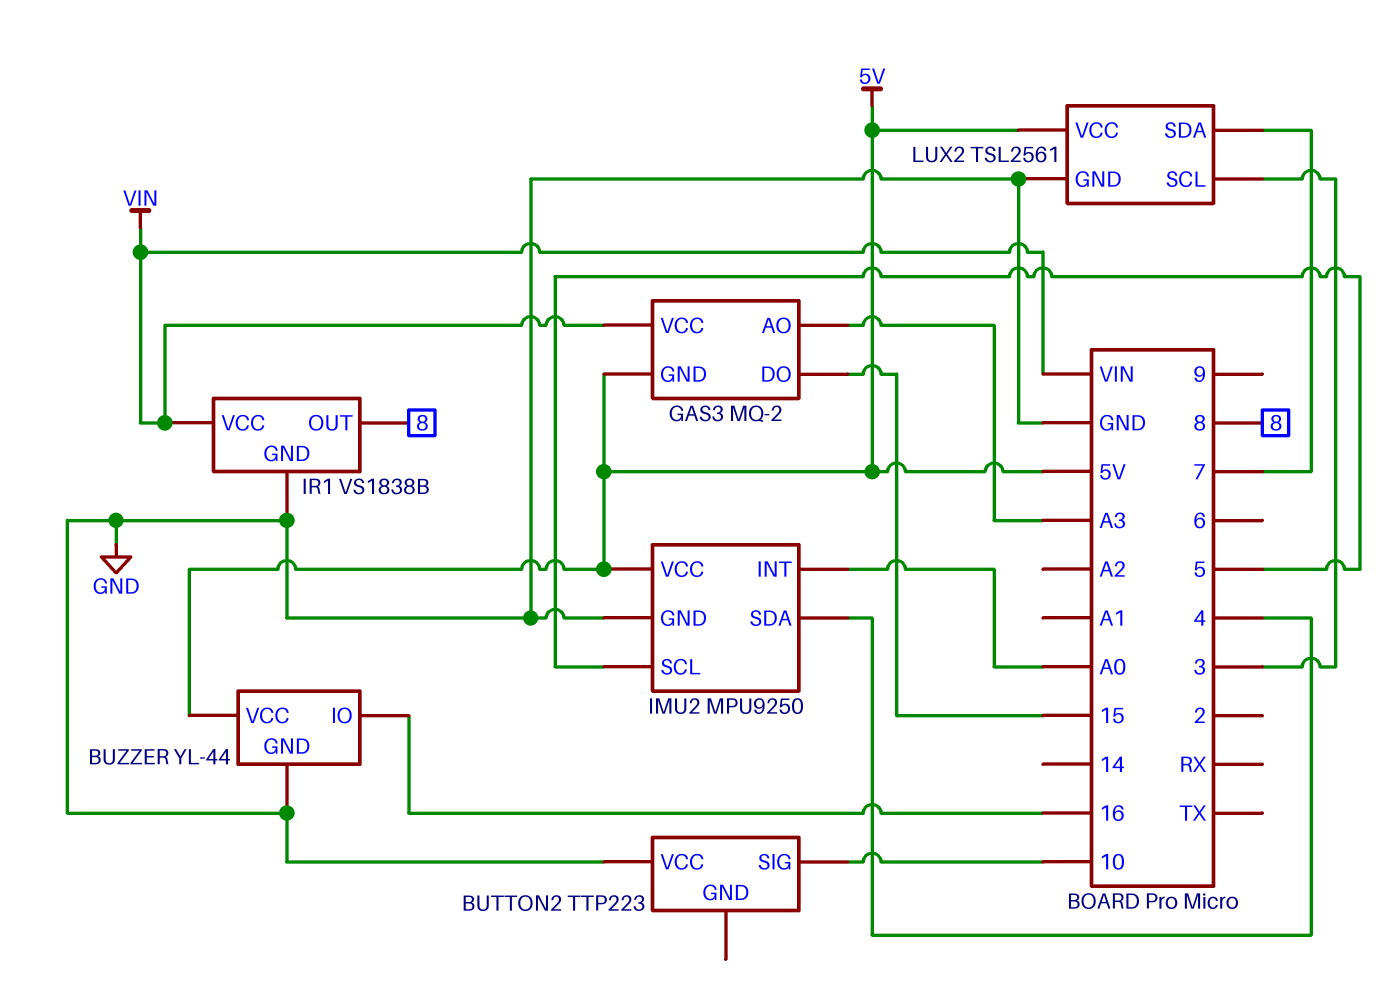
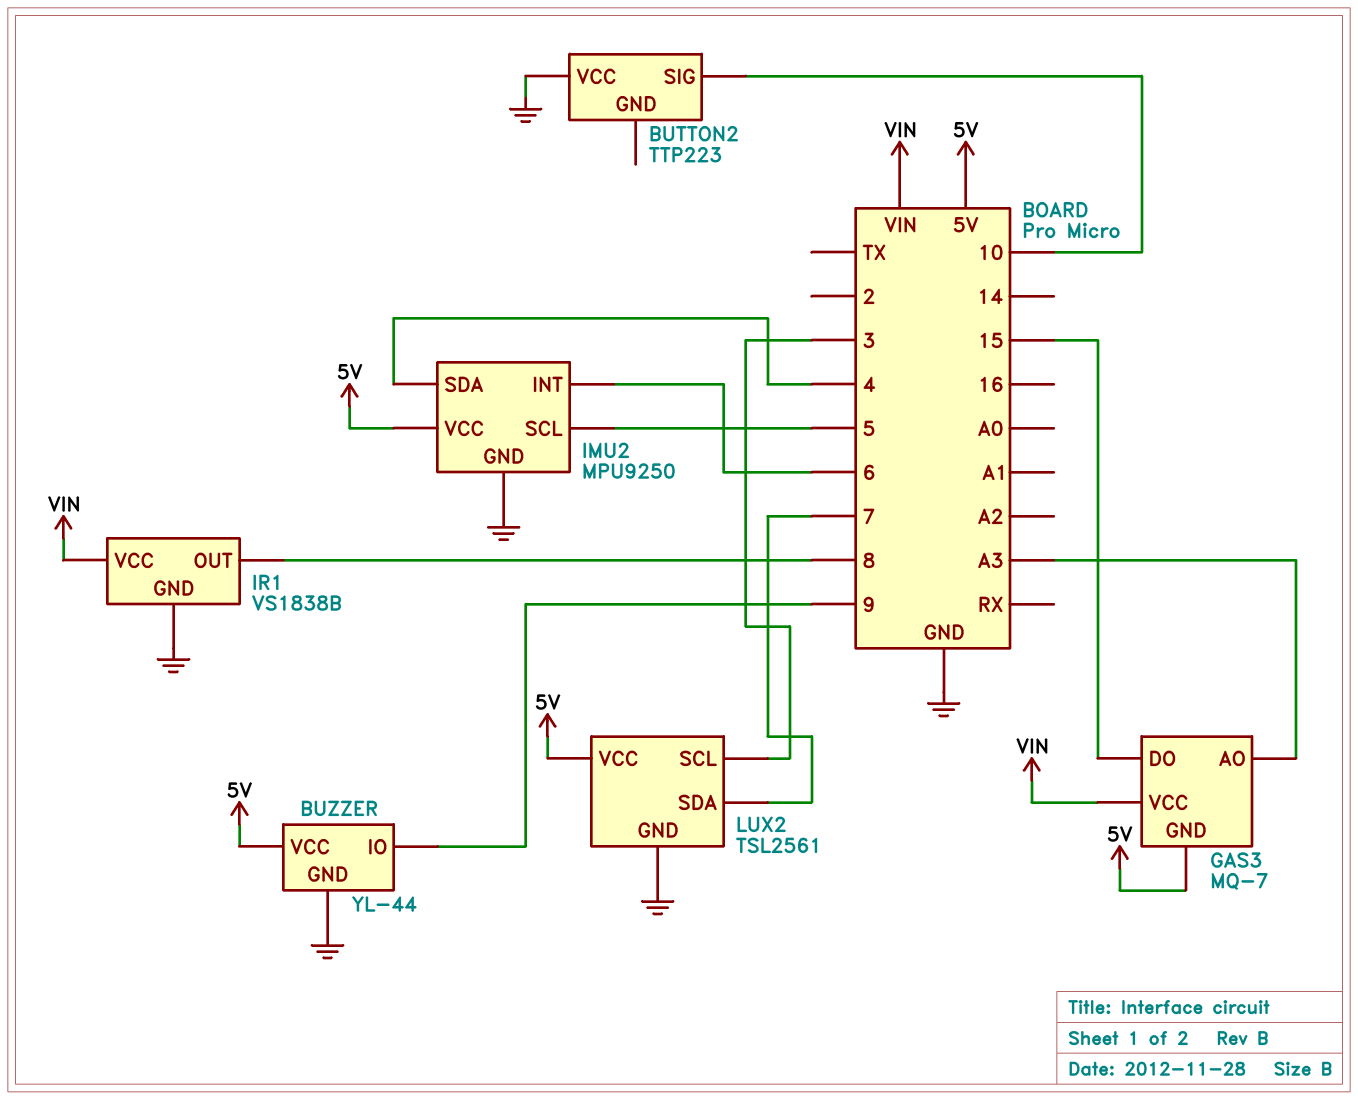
BUZZER pin IO: 16 -> 9
GAS3: MQ-2 -> MQ-7
IMU2 pin INT: A0 -> 6

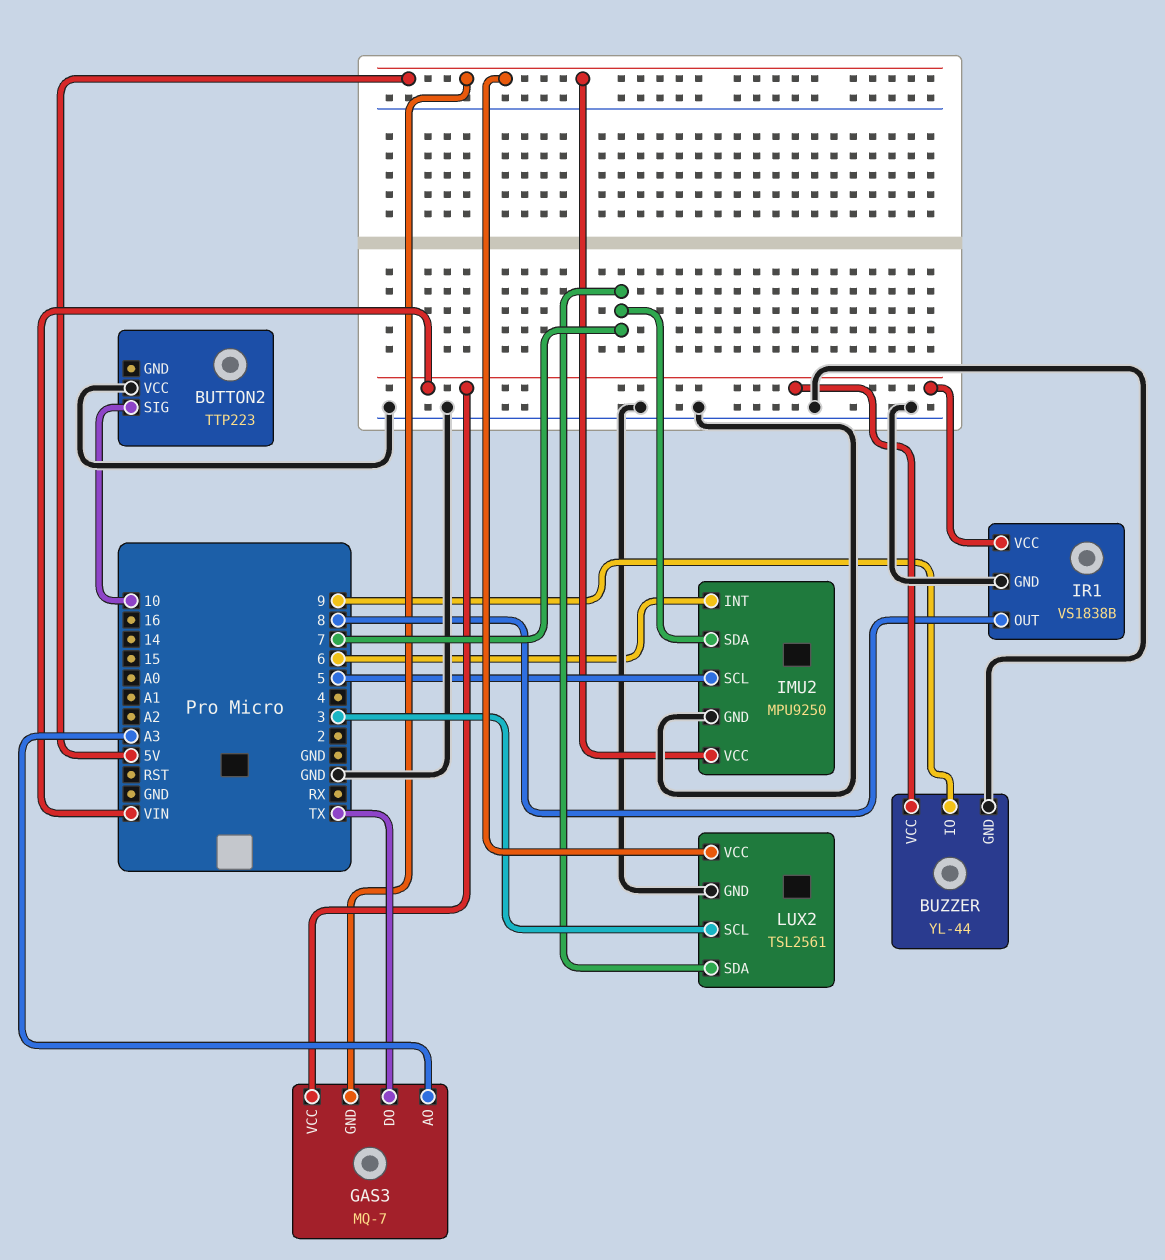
BUZZER pin VCC: 5V -> VIN
GAS3 pin DO: 15 -> TX
IMU2 pin SDA: 4 -> 7

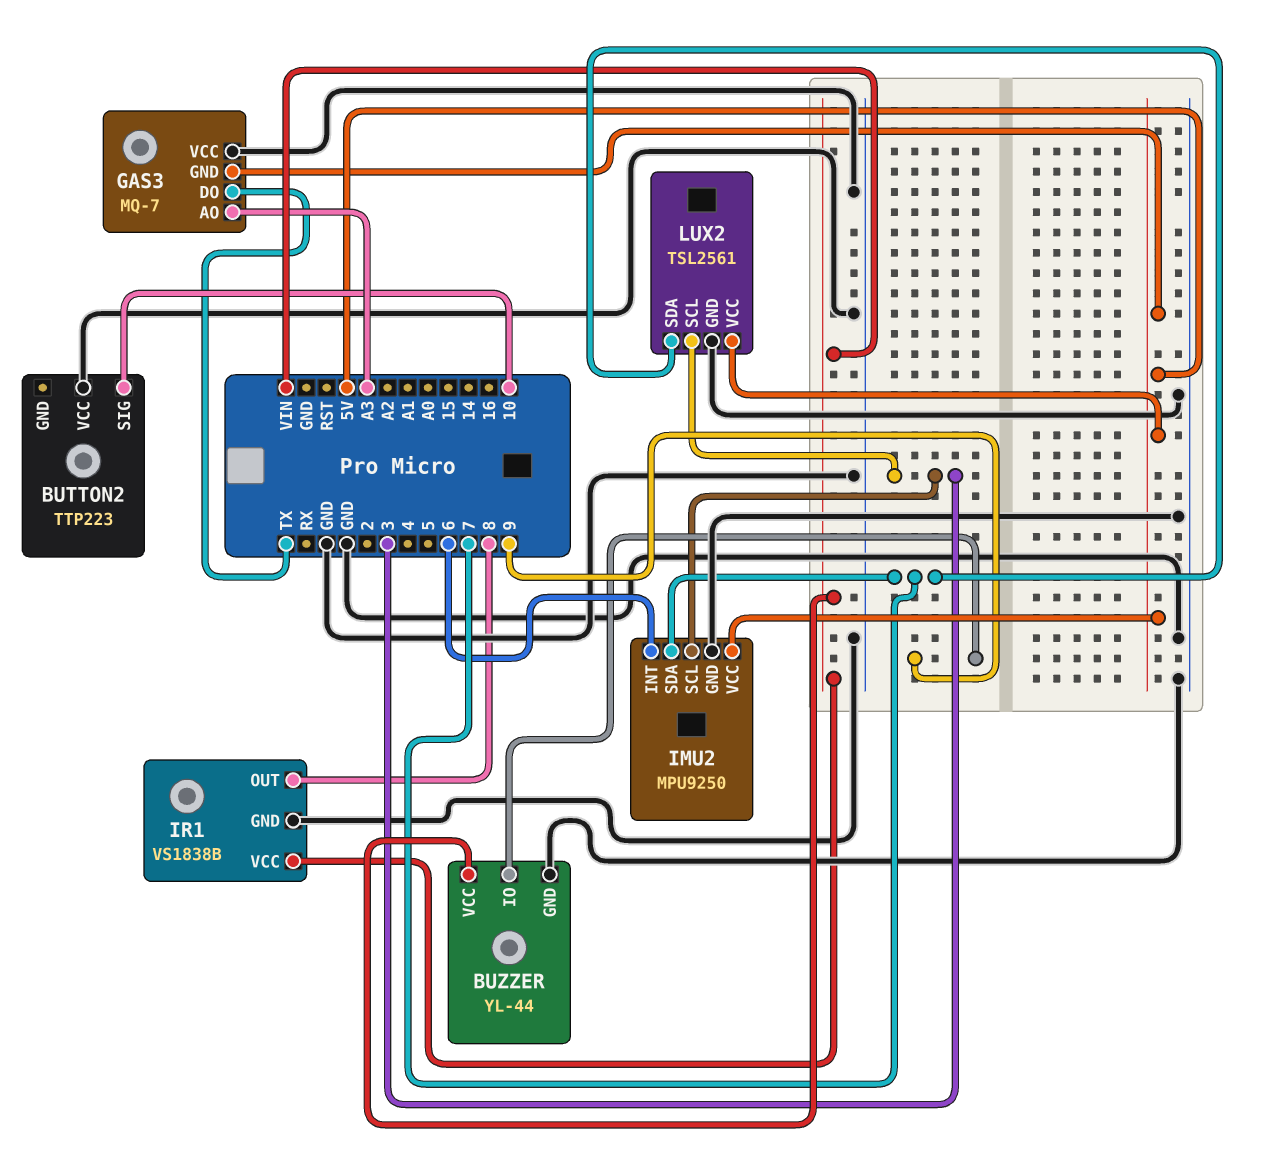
GAS3 pin VCC: VIN -> GND
IMU2 pin SCL: 5 -> 3

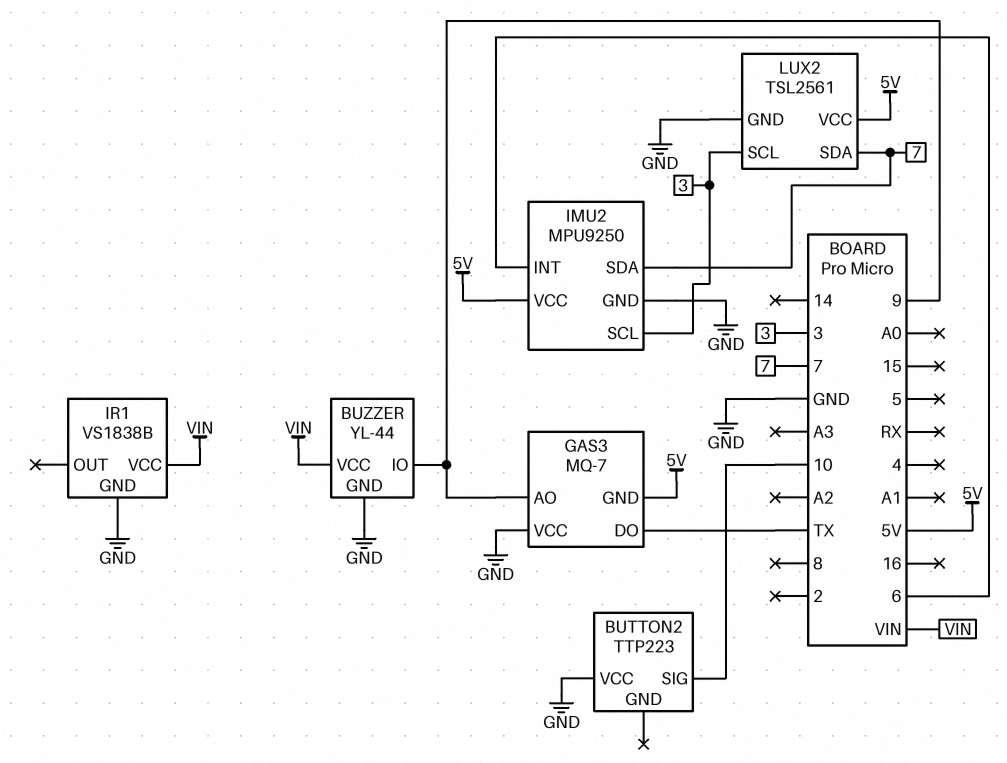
GAS3 pin AO: A3 -> 9
IR1 pin OUT: 8 -> none

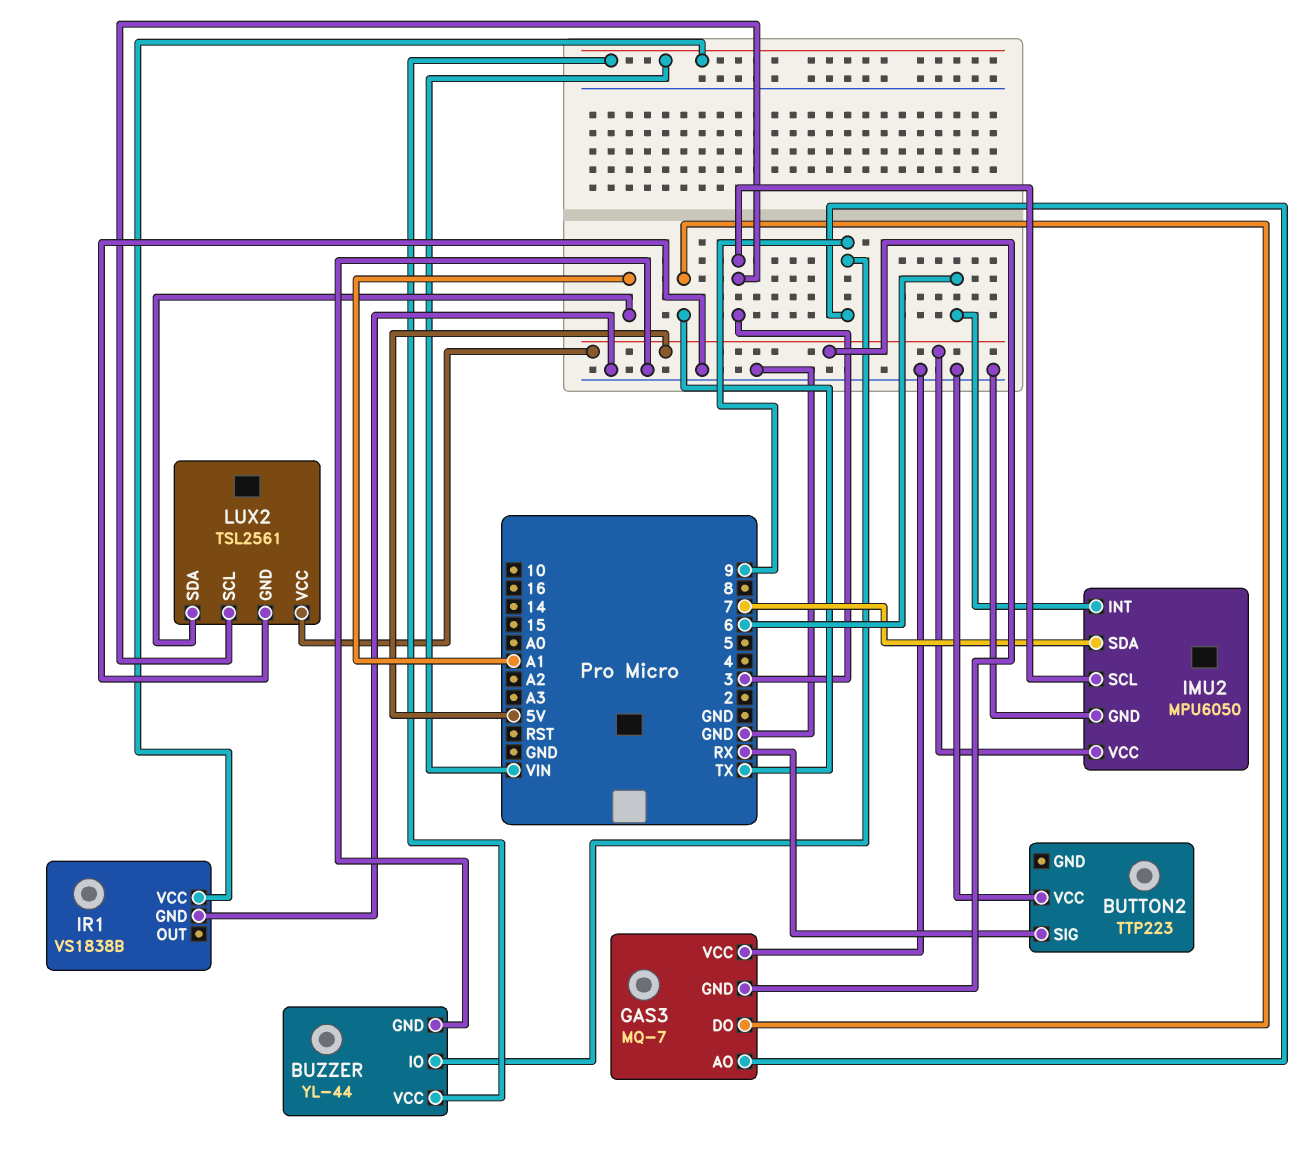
BUTTON2 pin SIG: 10 -> RX
IMU2: MPU9250 -> MPU6050
LUX2 pin SDA: 7 -> A1

